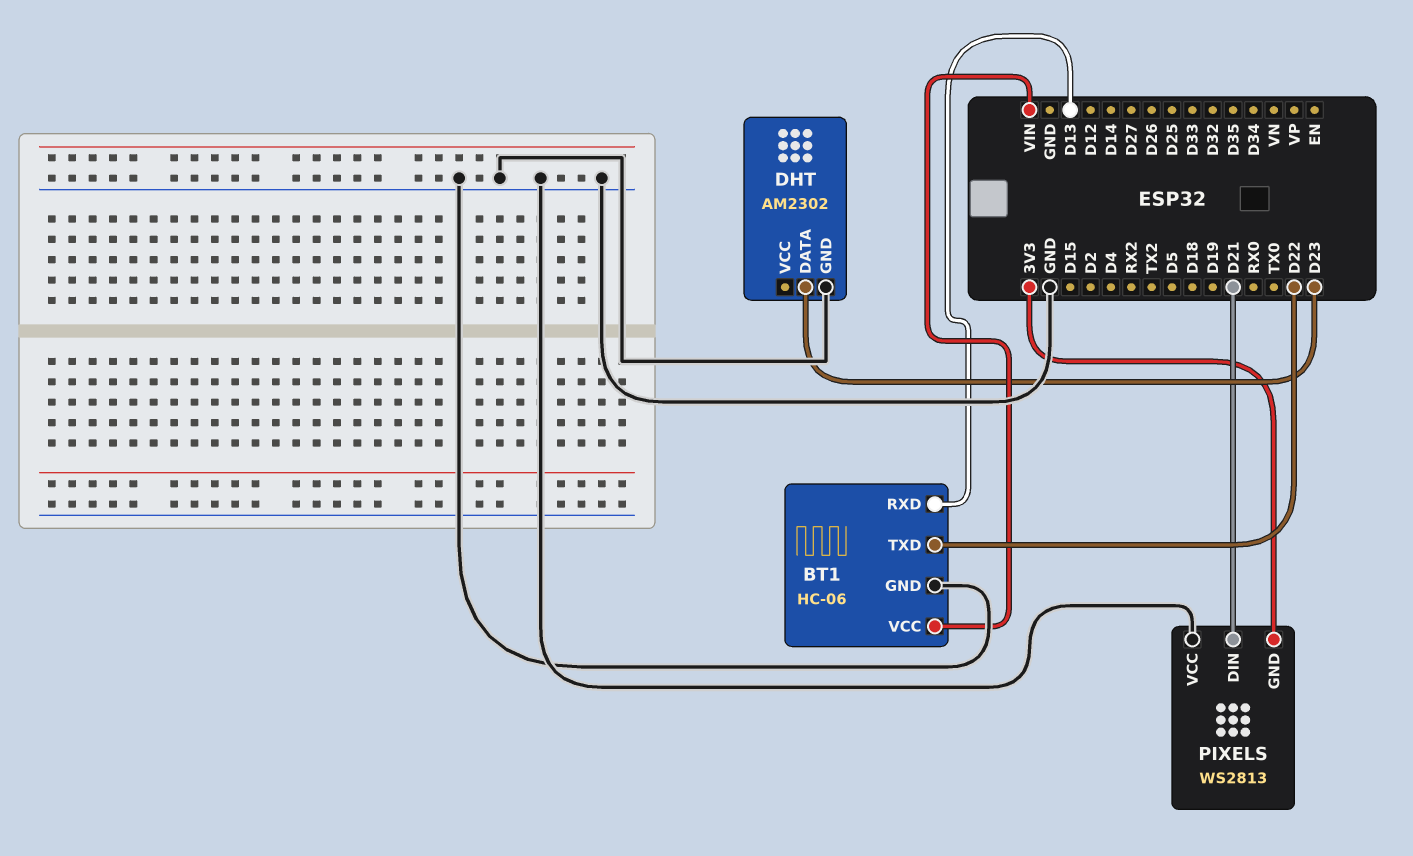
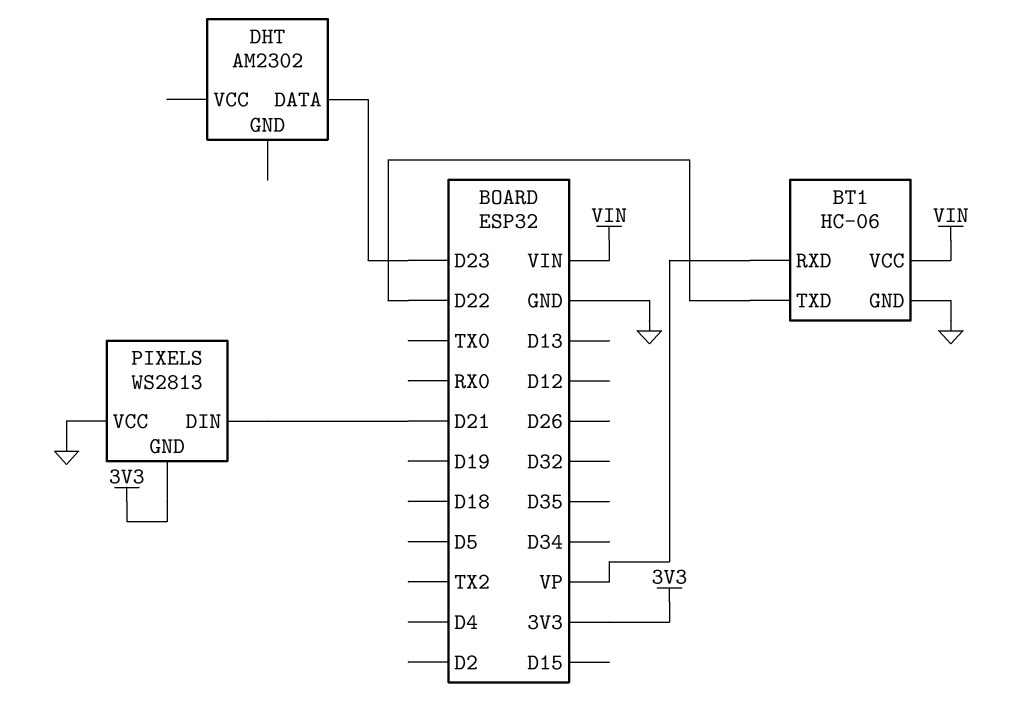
BT1 pin RXD: D13 -> VP
DHT pin GND: GND -> none

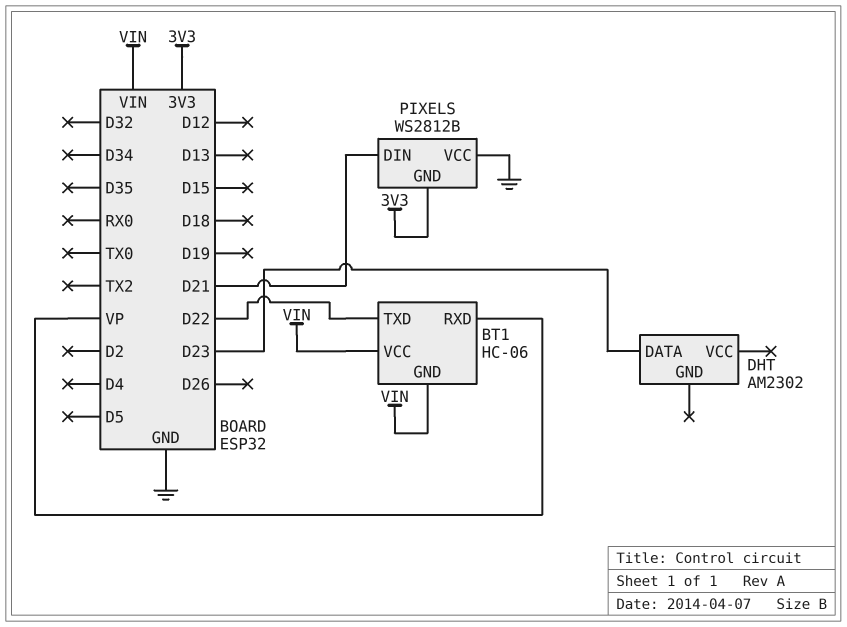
BT1 pin GND: GND -> VIN
PIXELS: WS2813 -> WS2812B

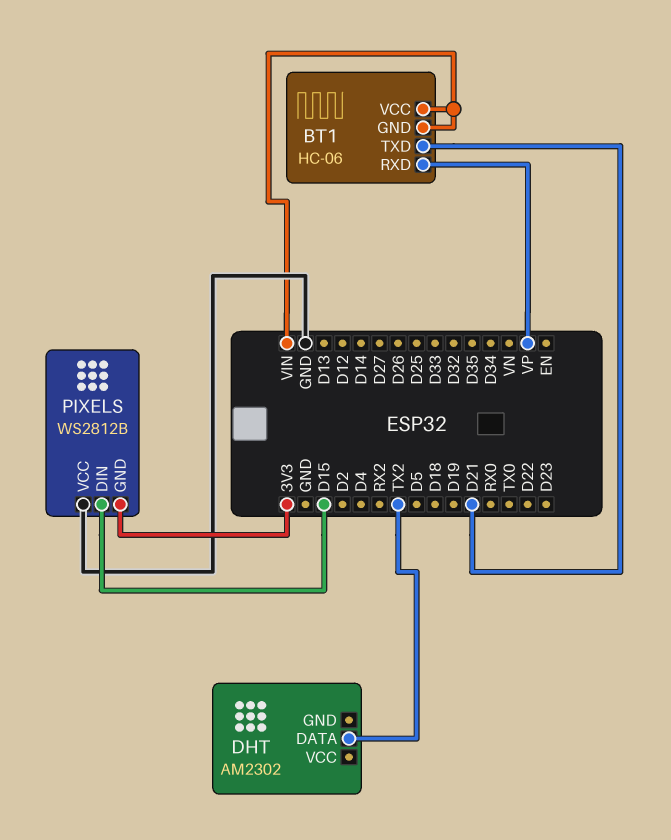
BT1 pin TXD: D22 -> D21
DHT pin DATA: D23 -> TX2
PIXELS pin DIN: D21 -> D15

